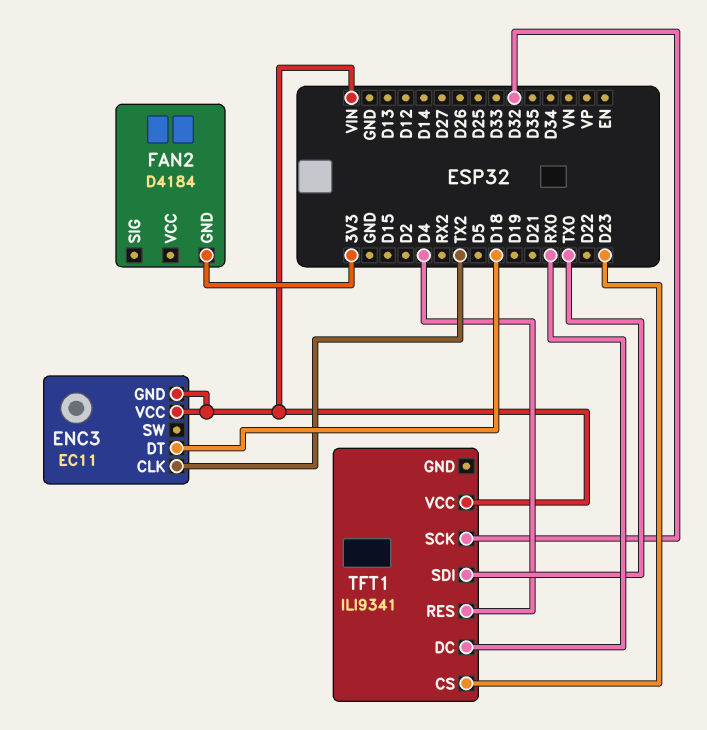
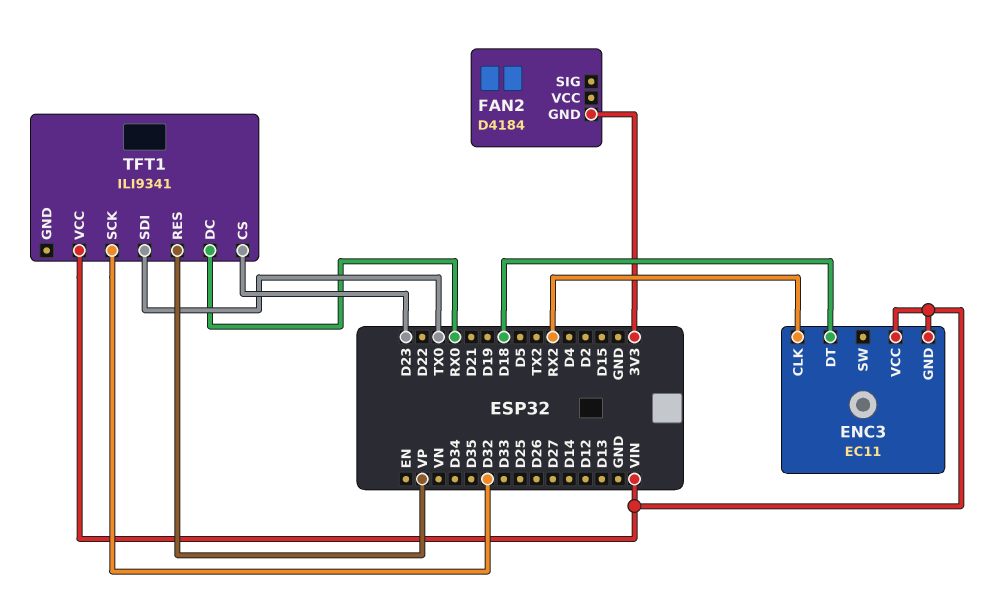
ENC3 pin CLK: TX2 -> RX2
TFT1 pin RES: D4 -> VP

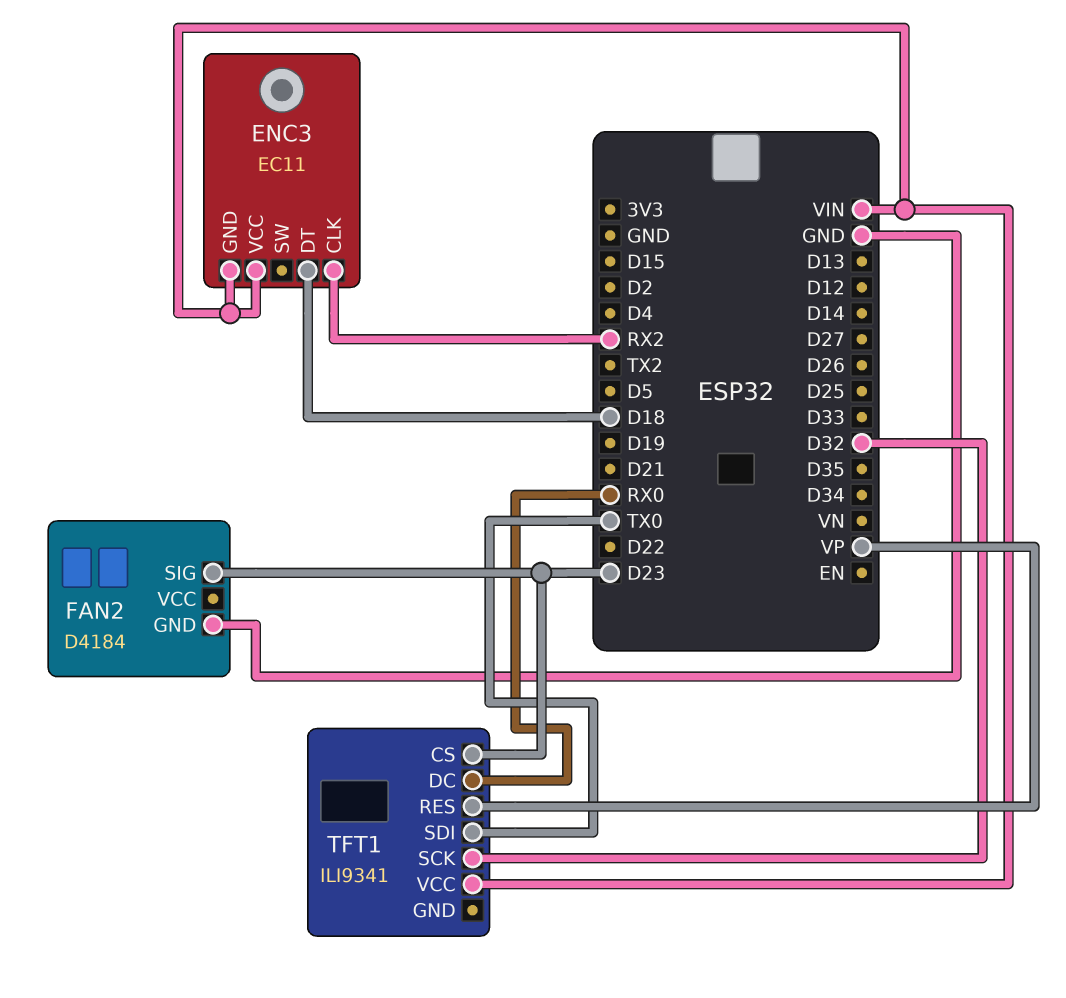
FAN2 pin GND: 3V3 -> GND
FAN2 pin SIG: none -> D23

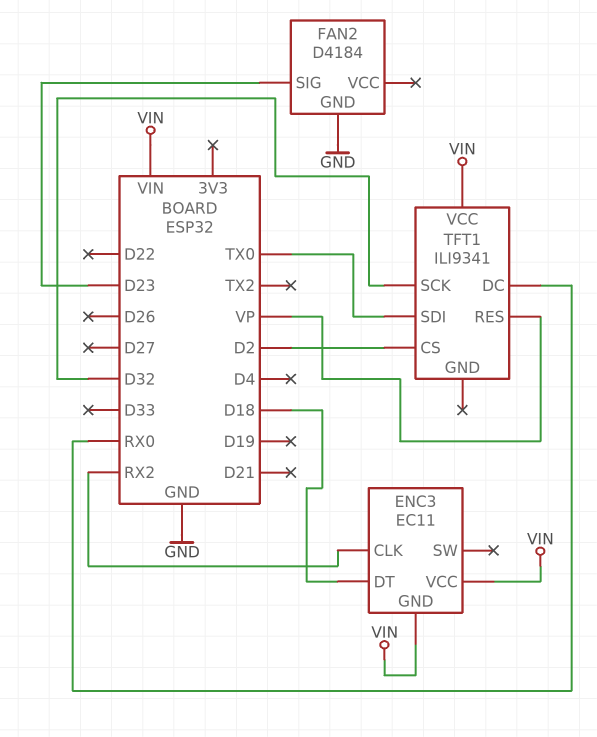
TFT1 pin CS: D23 -> D2

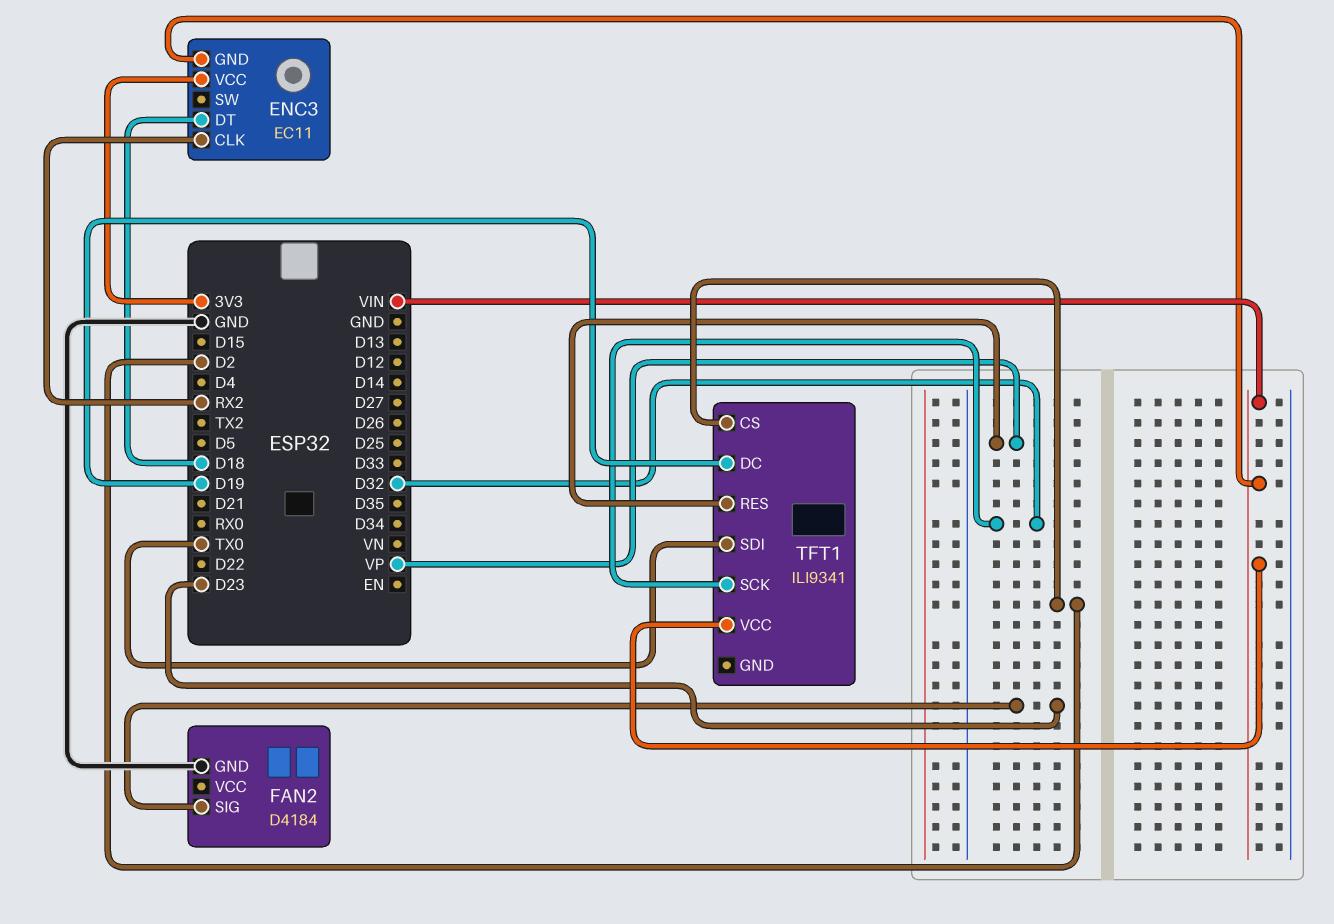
ENC3 pin VCC: VIN -> 3V3
TFT1 pin DC: RX0 -> D19

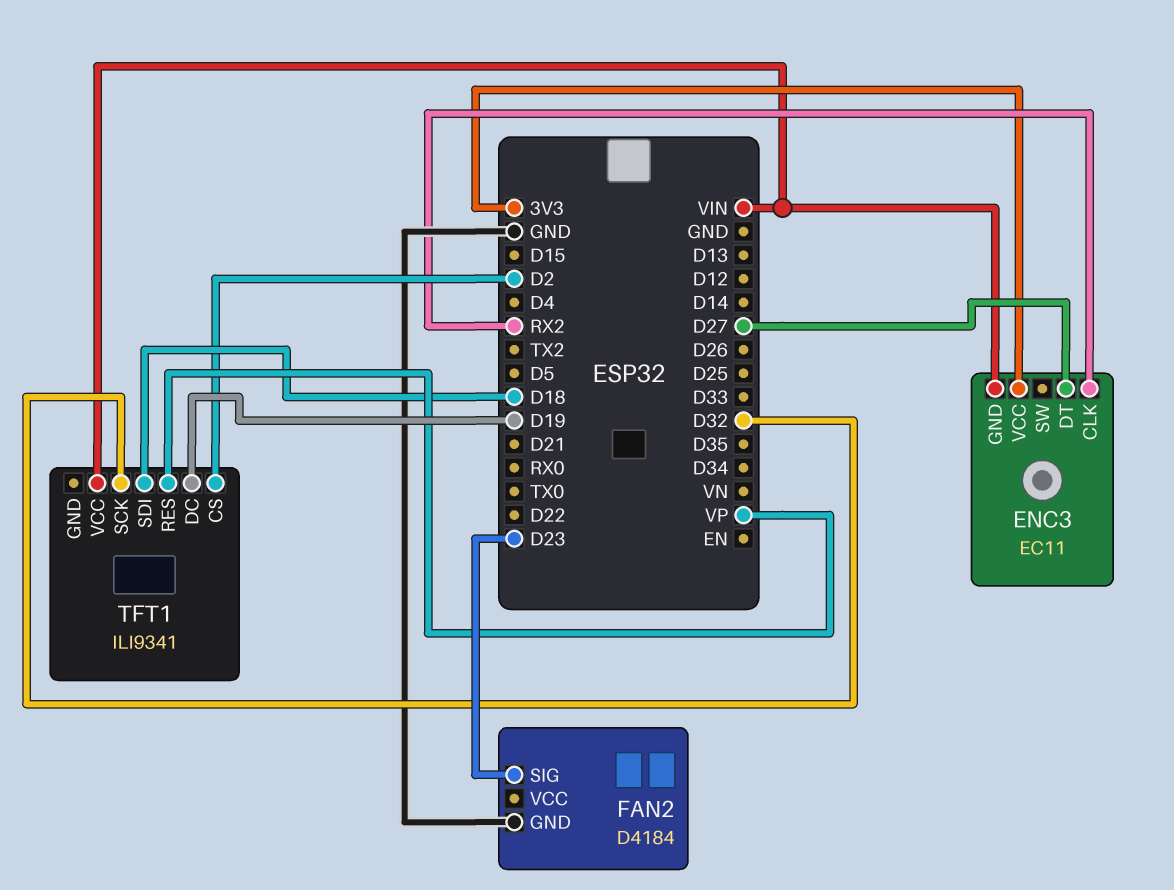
ENC3 pin DT: D18 -> D27
TFT1 pin SDI: TX0 -> D18

